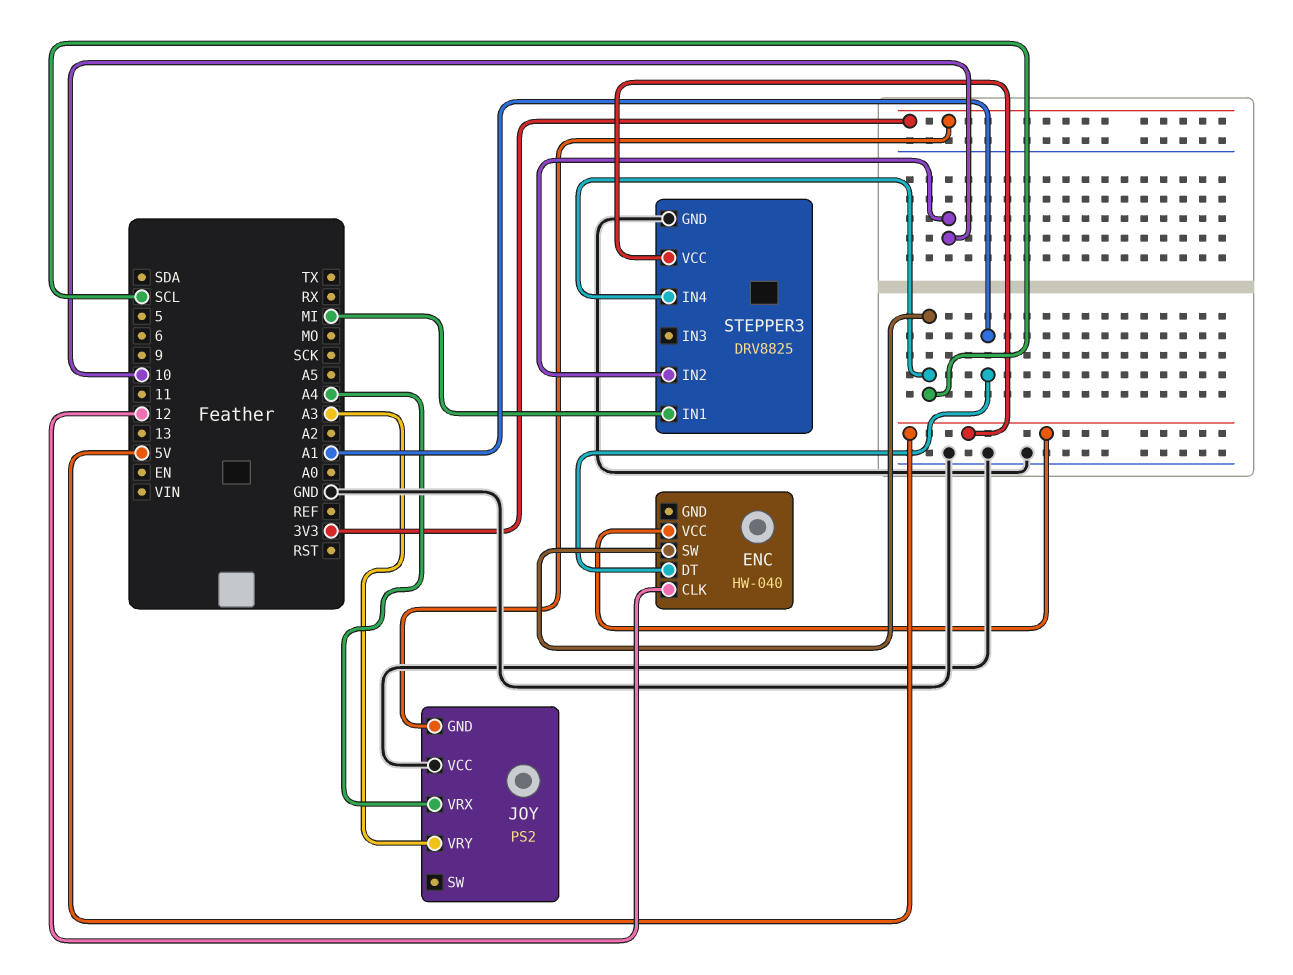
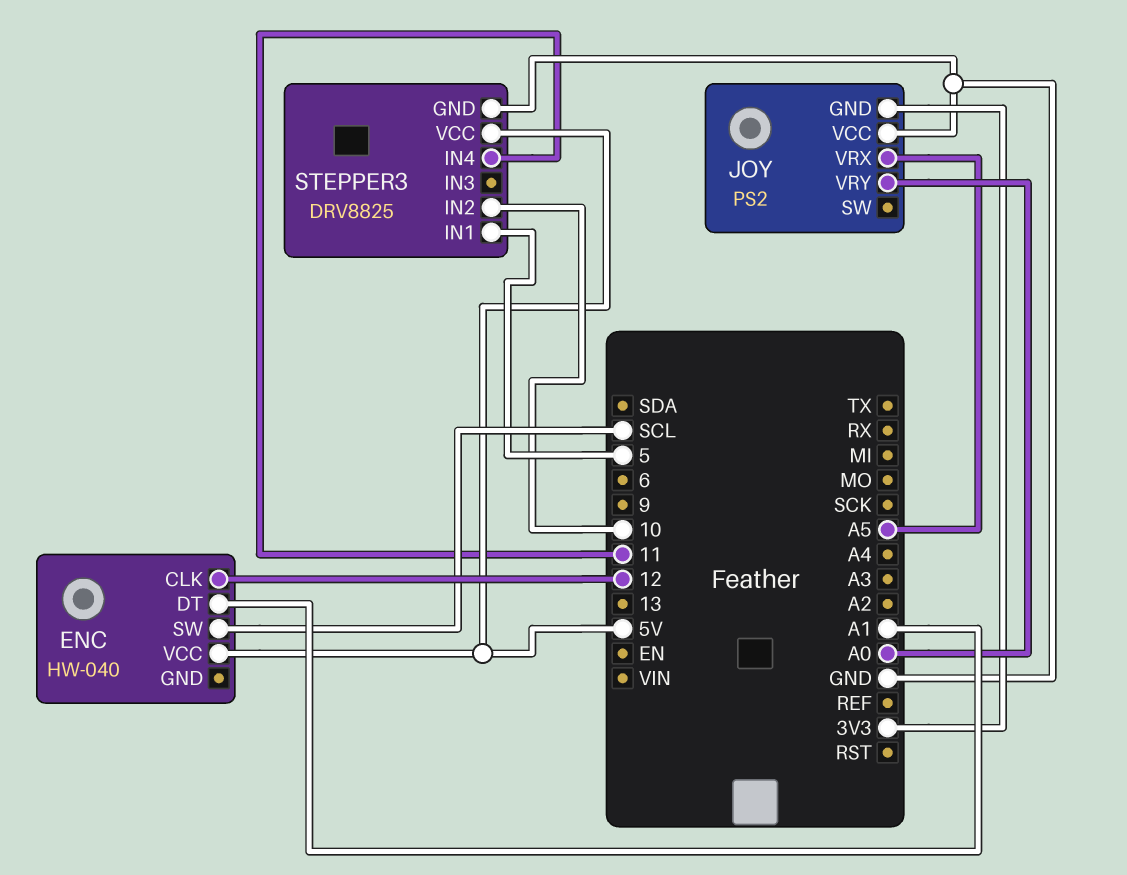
JOY pin VRX: A4 -> A5
JOY pin VRY: A3 -> A0
STEPPER3 pin IN1: MI -> 5
STEPPER3 pin IN4: SCL -> 11

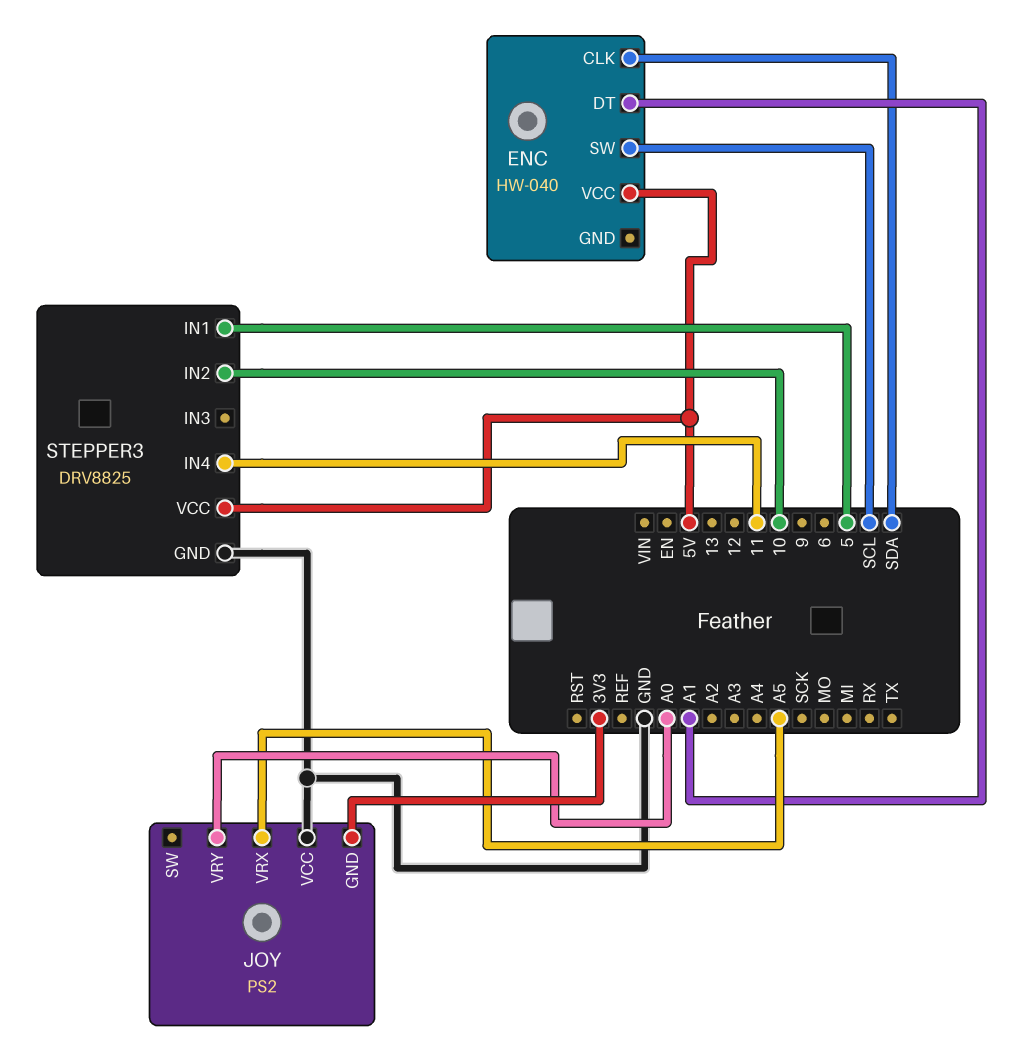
ENC pin CLK: 12 -> SDA

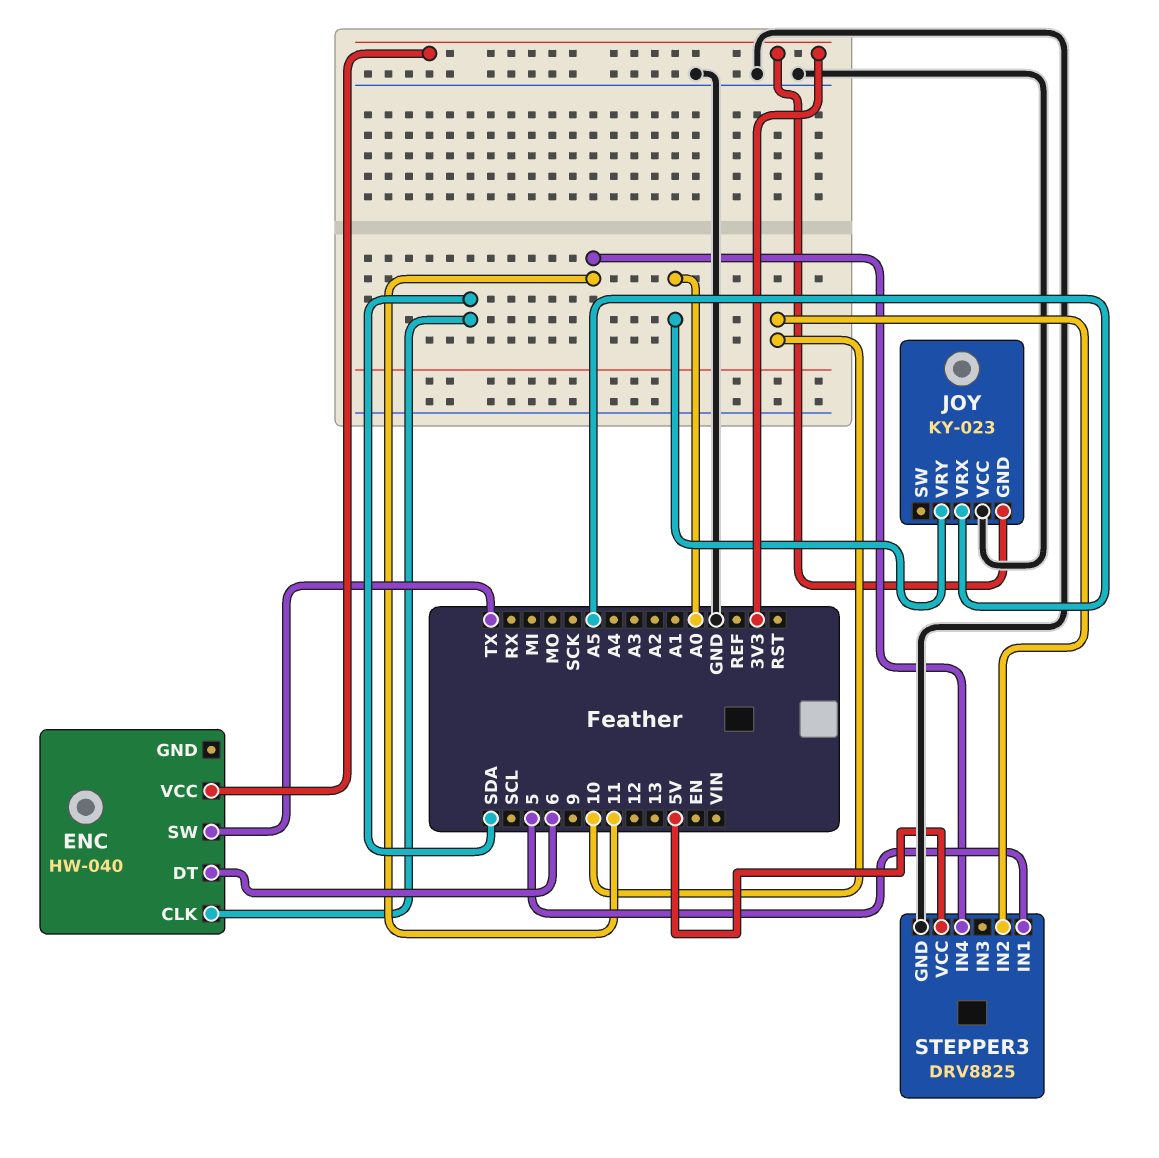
ENC pin DT: A1 -> 6
ENC pin SW: SCL -> TX
ENC pin VCC: 5V -> 3V3
JOY: PS2 -> KY-023

